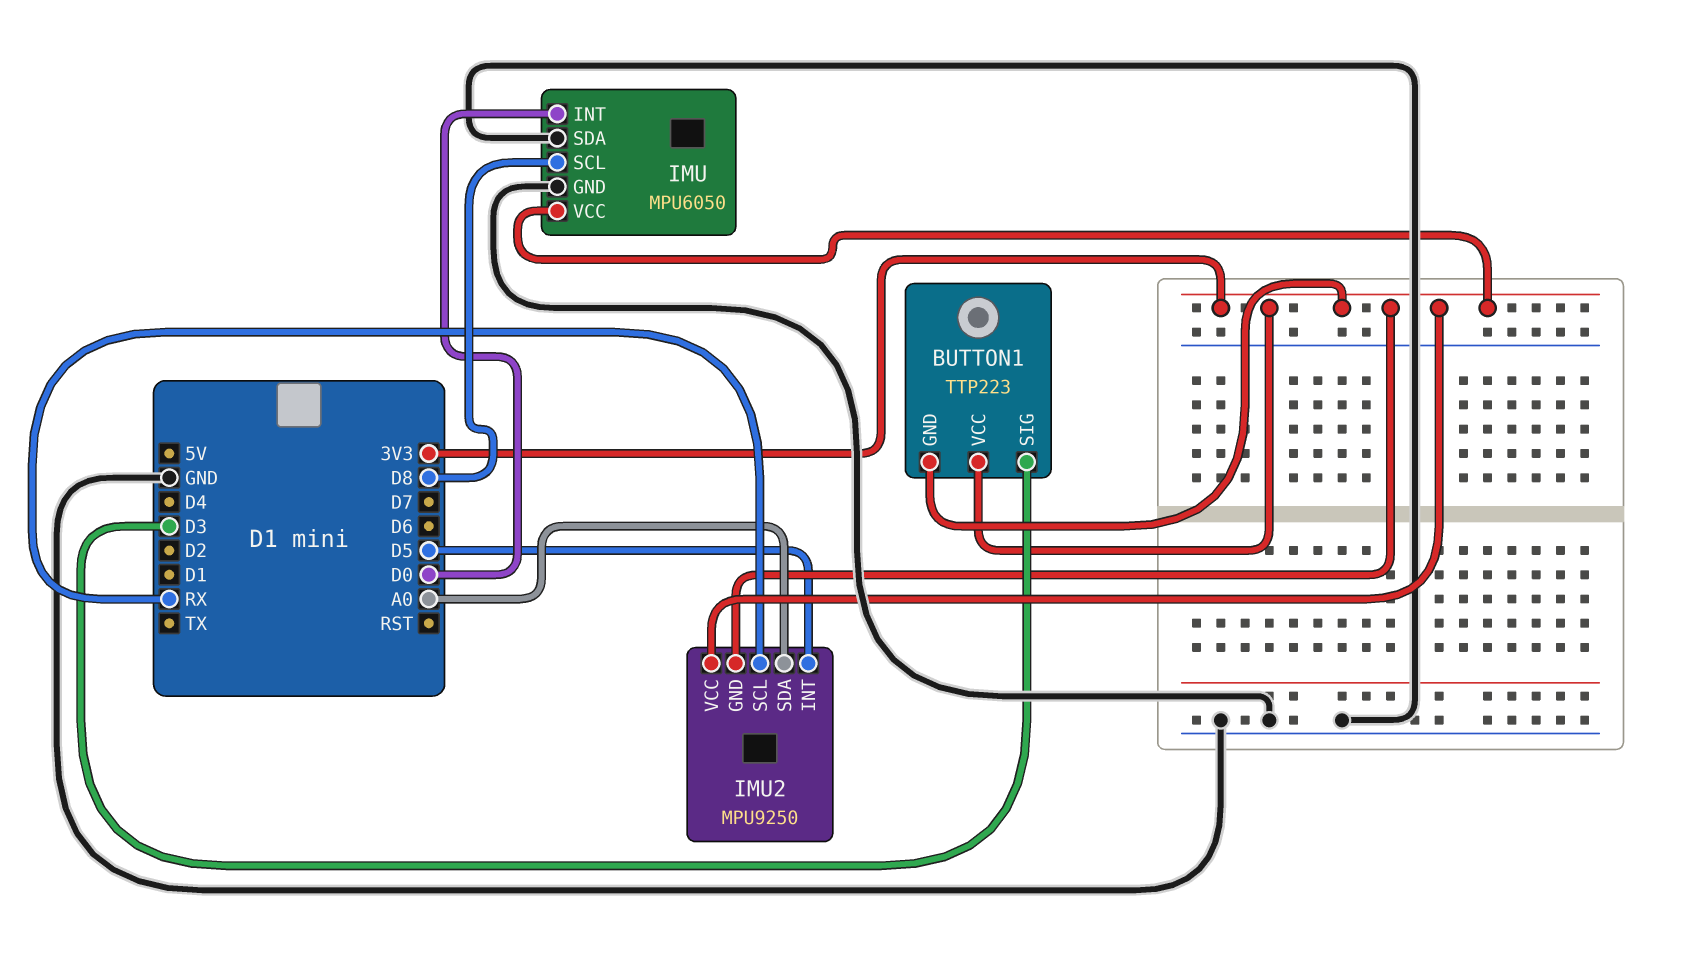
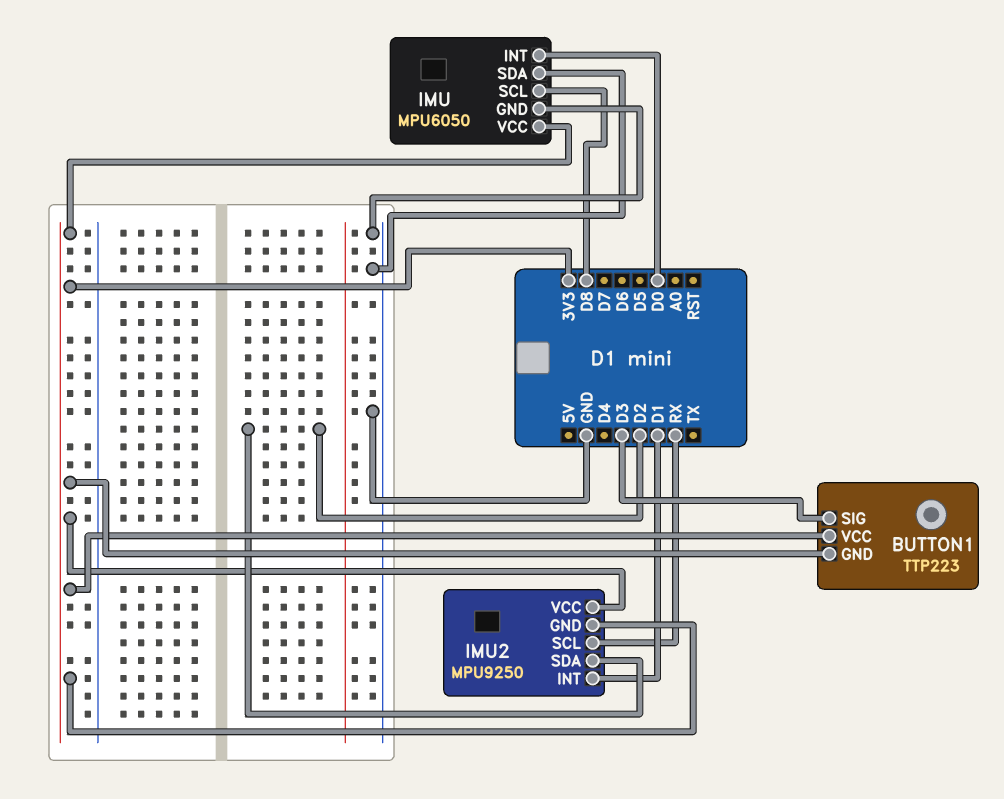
IMU2 pin INT: D5 -> D1
IMU2 pin SDA: A0 -> D2

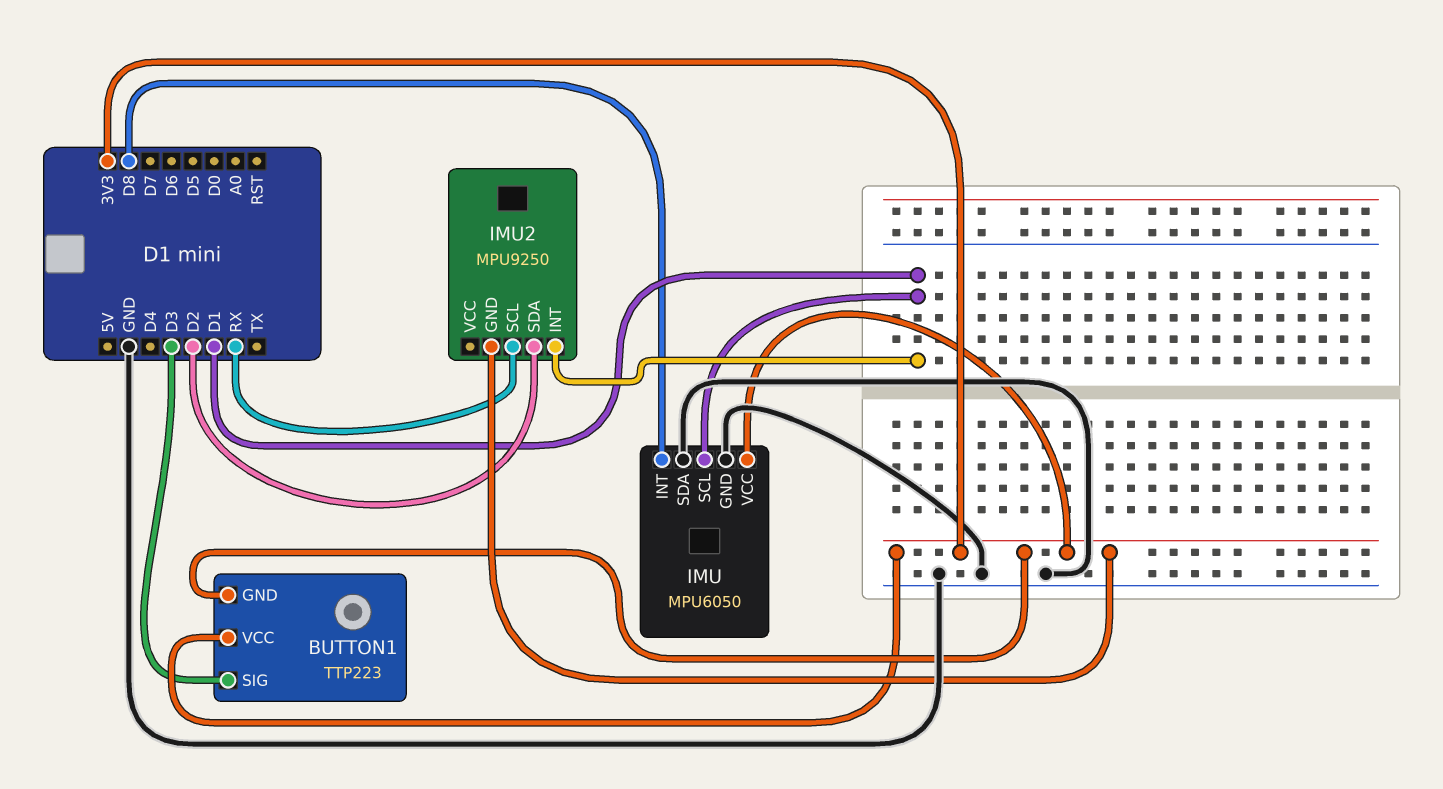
IMU pin INT: D0 -> D8
IMU pin SCL: D8 -> D1
IMU2 pin VCC: 3V3 -> none

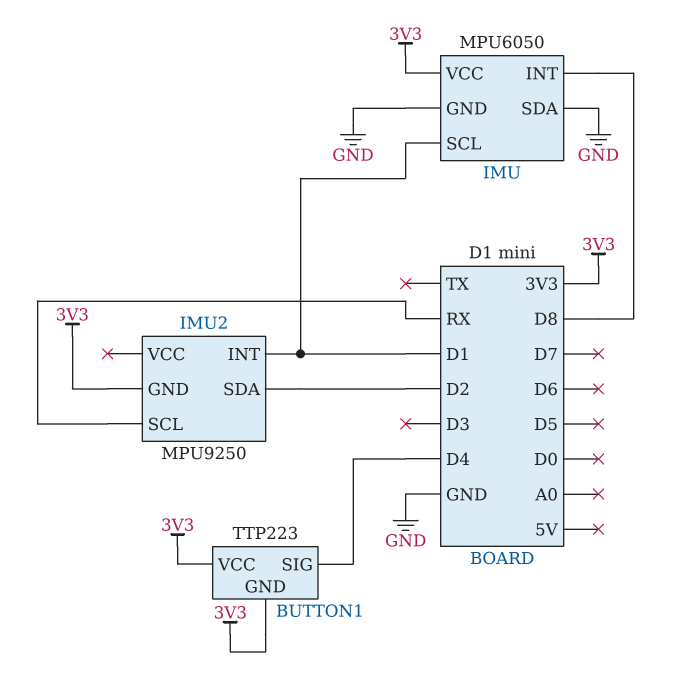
BUTTON1 pin SIG: D3 -> D4

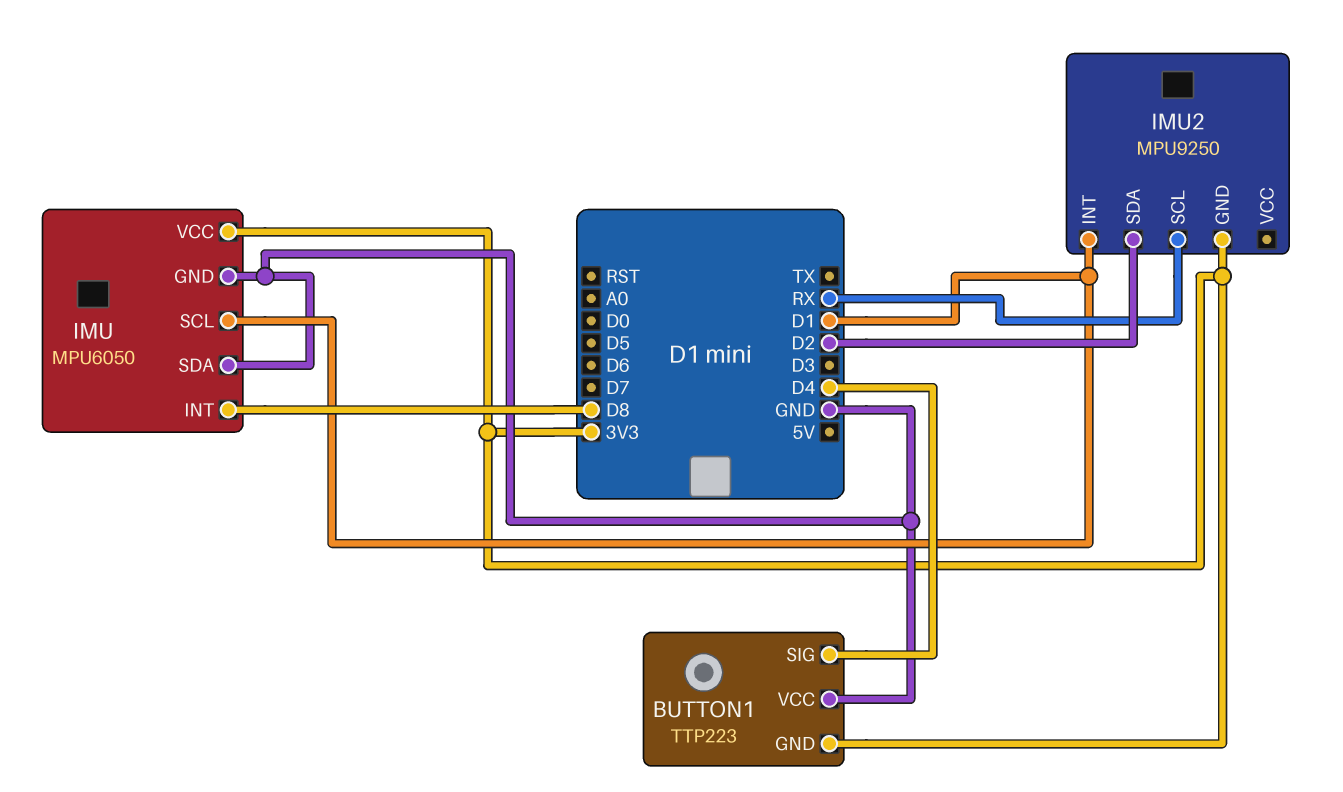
BUTTON1 pin VCC: 3V3 -> GND

